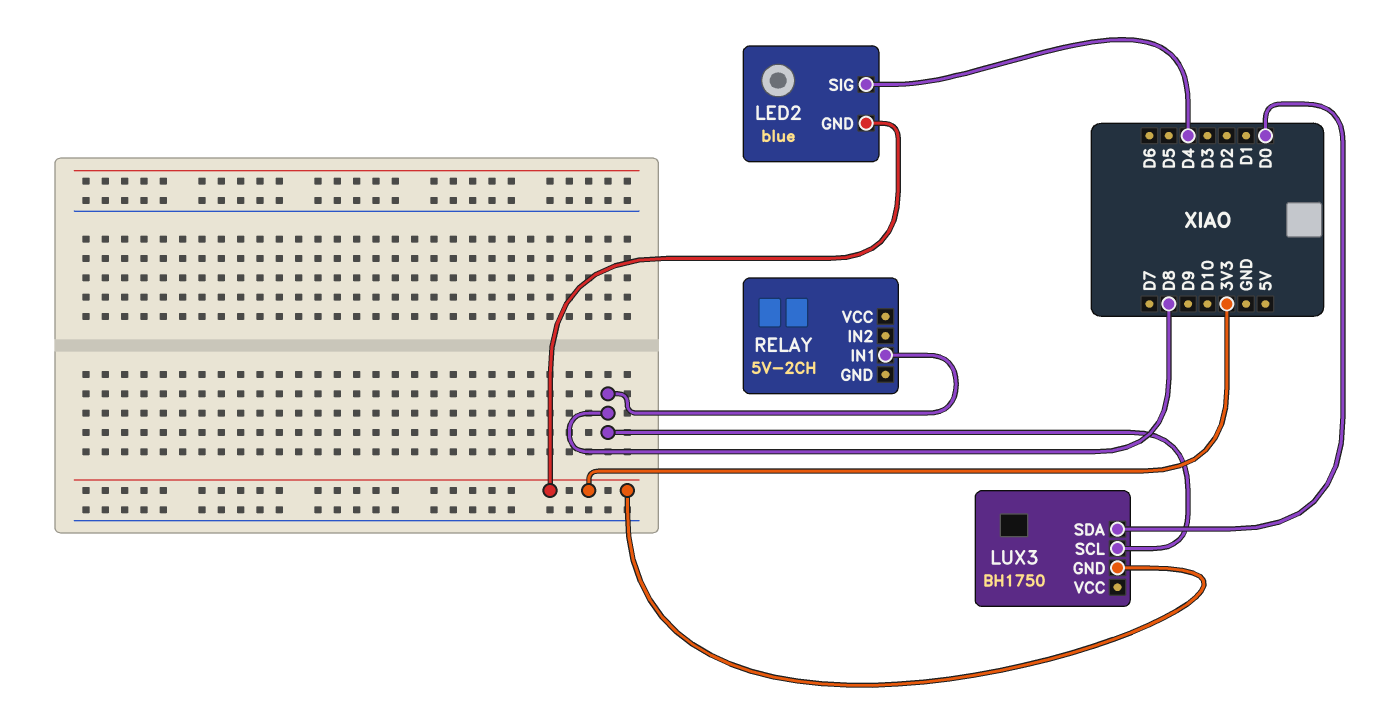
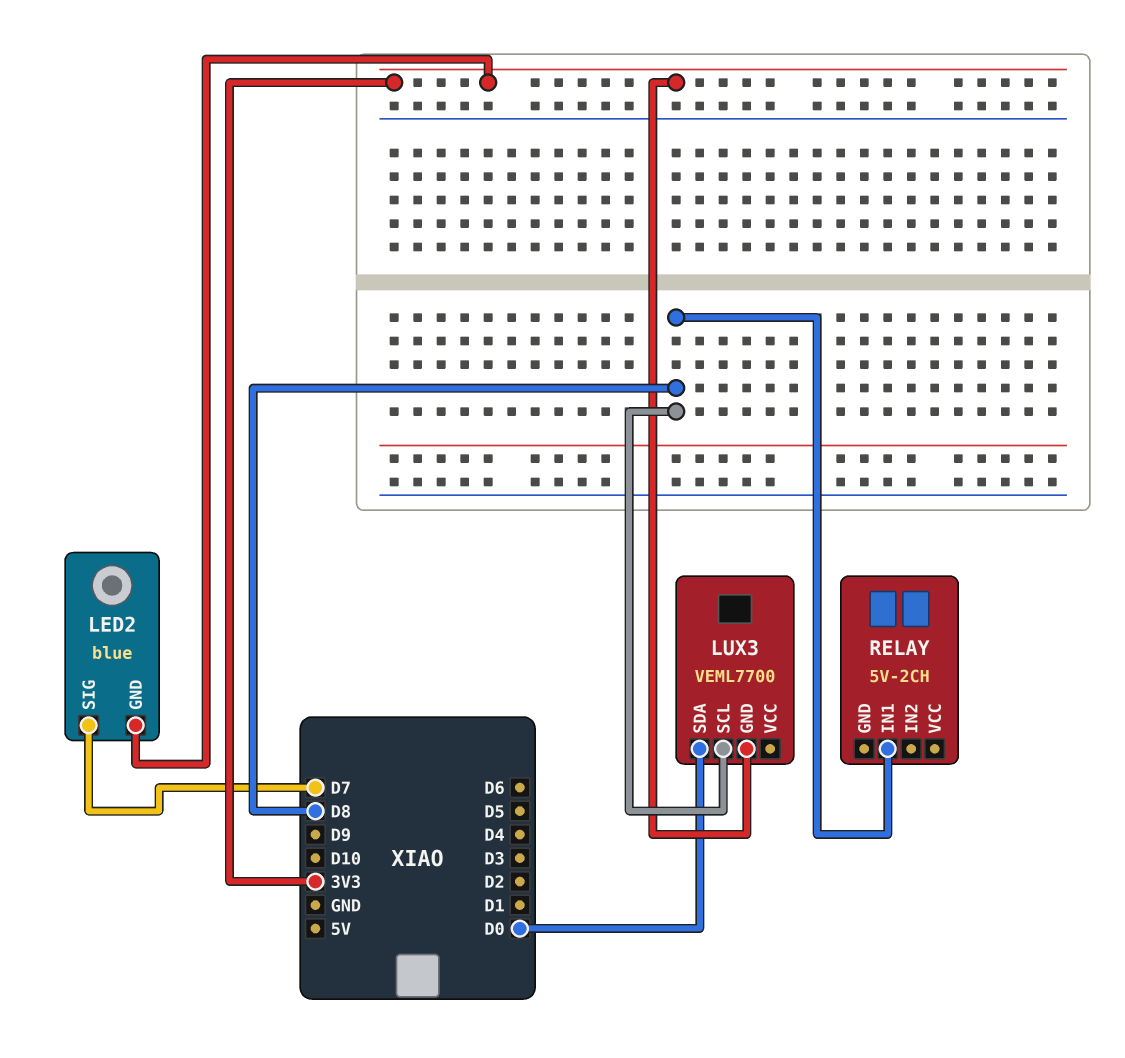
LED2 pin SIG: D4 -> D7
LUX3: BH1750 -> VEML7700

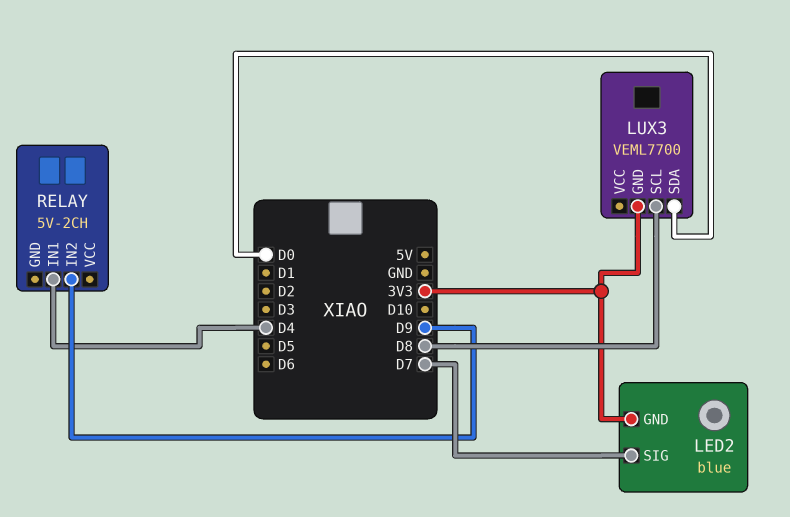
RELAY pin IN1: D8 -> D4
RELAY pin IN2: none -> D9

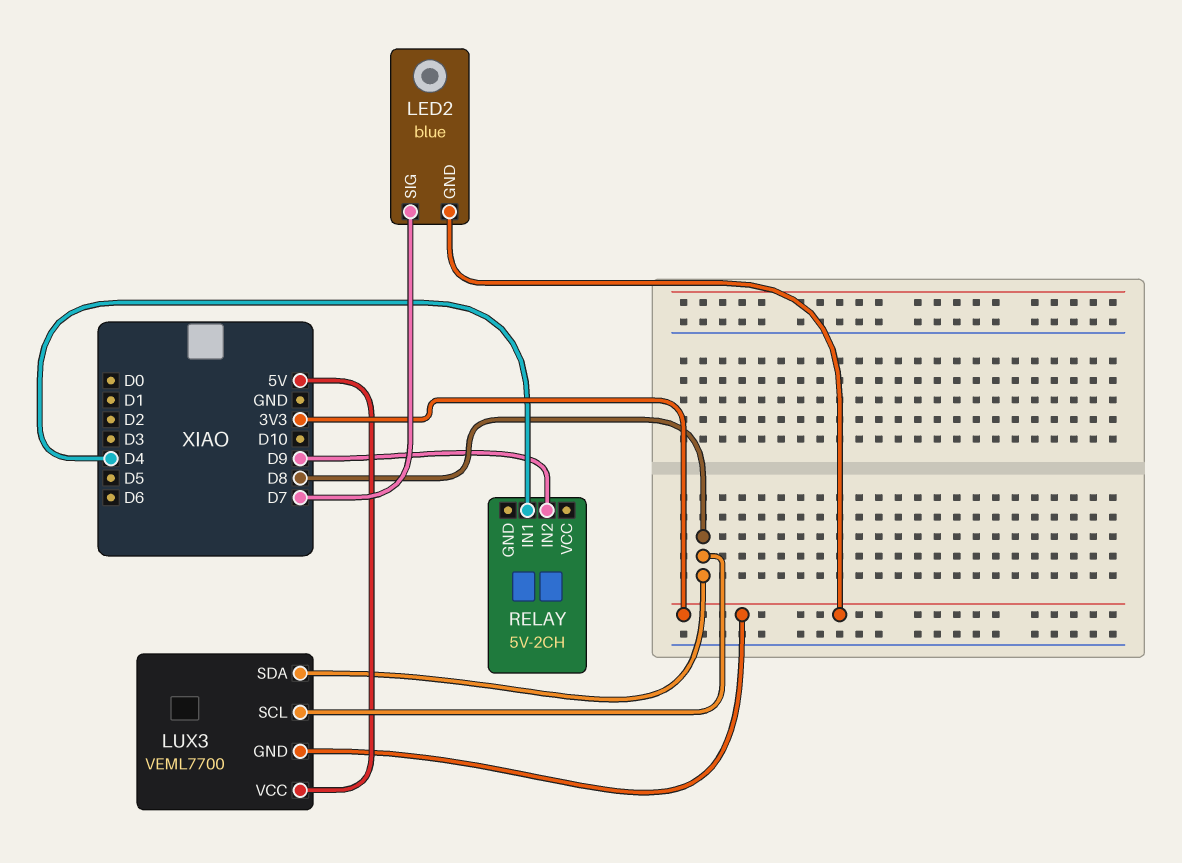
LUX3 pin SDA: D0 -> D8
LUX3 pin VCC: none -> 5V

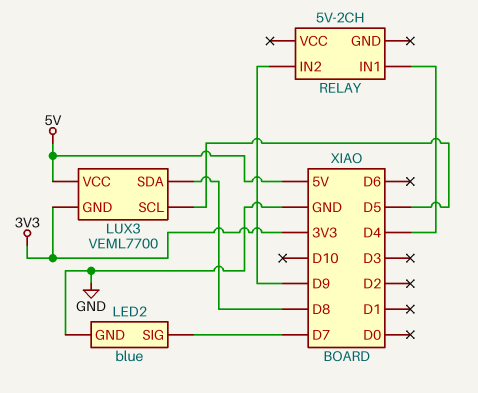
LED2 pin GND: 3V3 -> GND
LUX3 pin SCL: D8 -> D5

